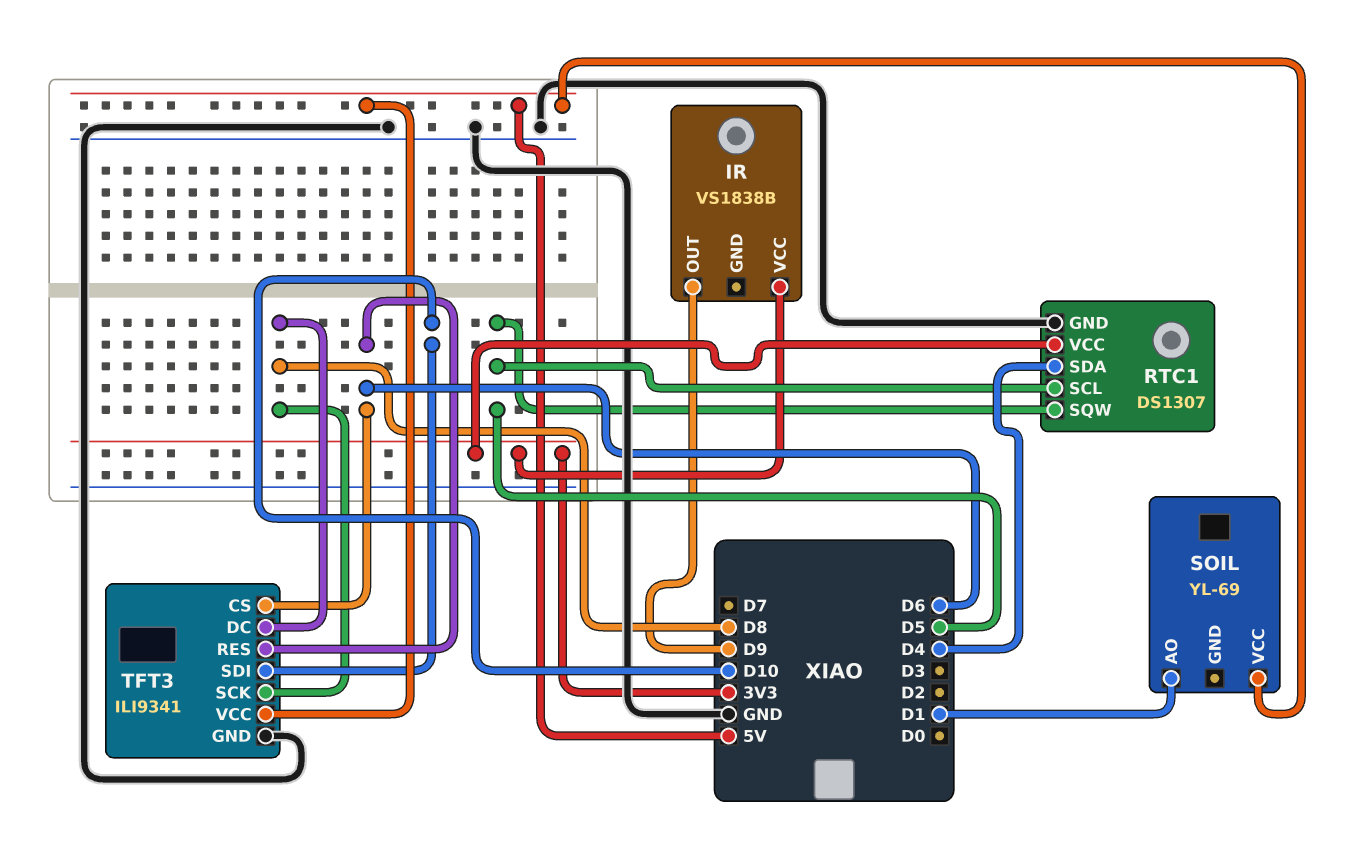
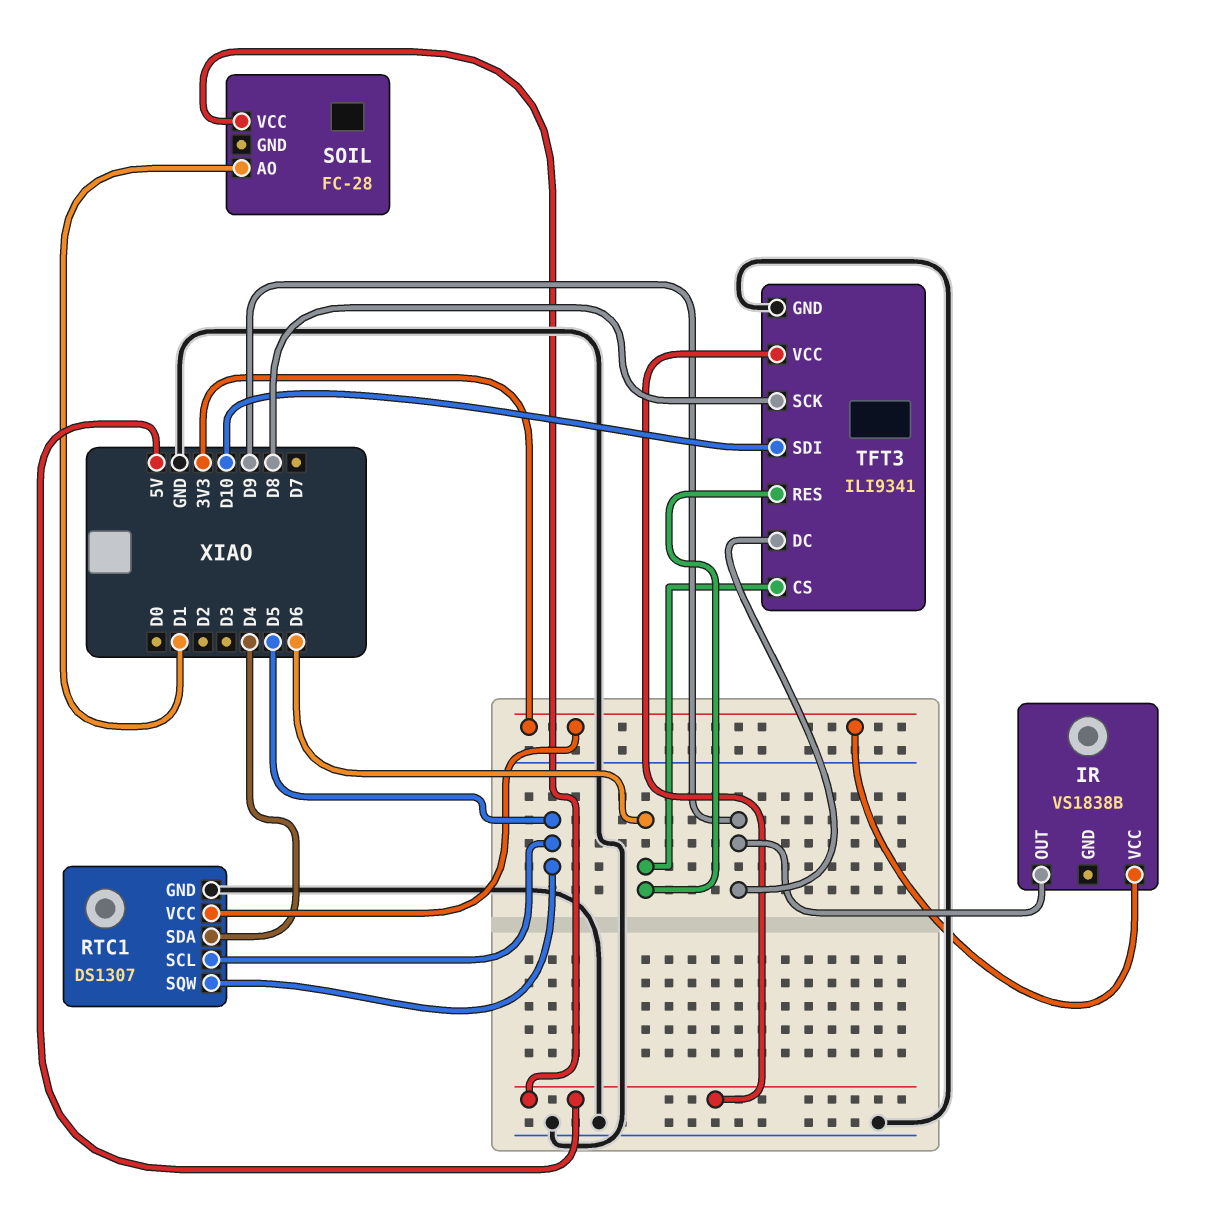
SOIL: YL-69 -> FC-28
TFT3 pin DC: D8 -> D9

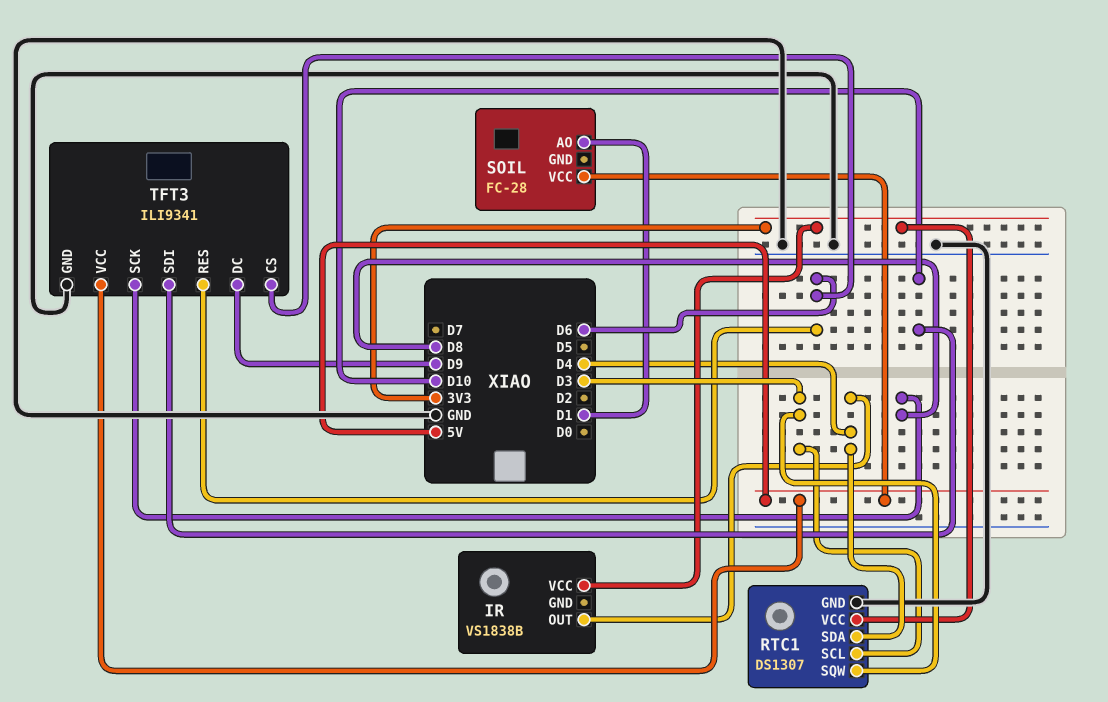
IR pin OUT: D9 -> D4
RTC1 pin SCL: D5 -> D3
RTC1 pin SQW: D5 -> D3

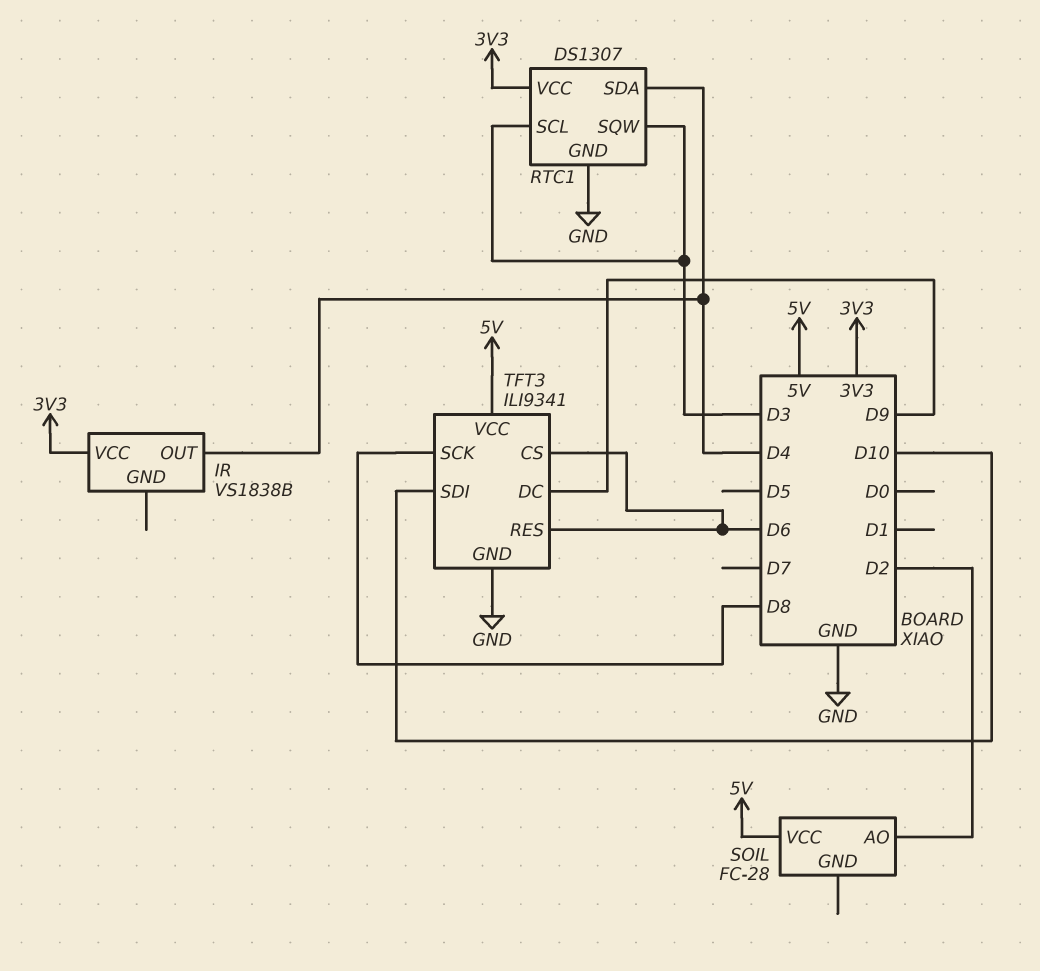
SOIL pin AO: D1 -> D2

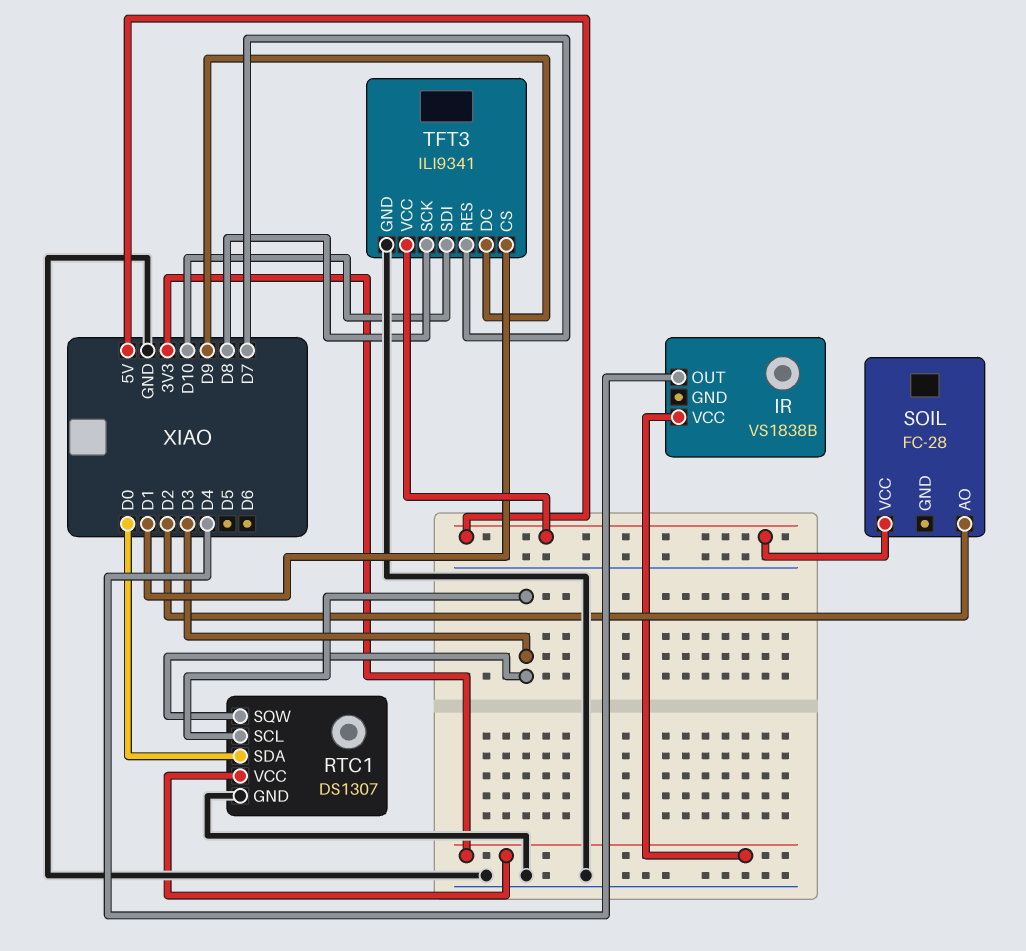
RTC1 pin SDA: D4 -> D0
TFT3 pin CS: D6 -> D1
TFT3 pin RES: D6 -> D7

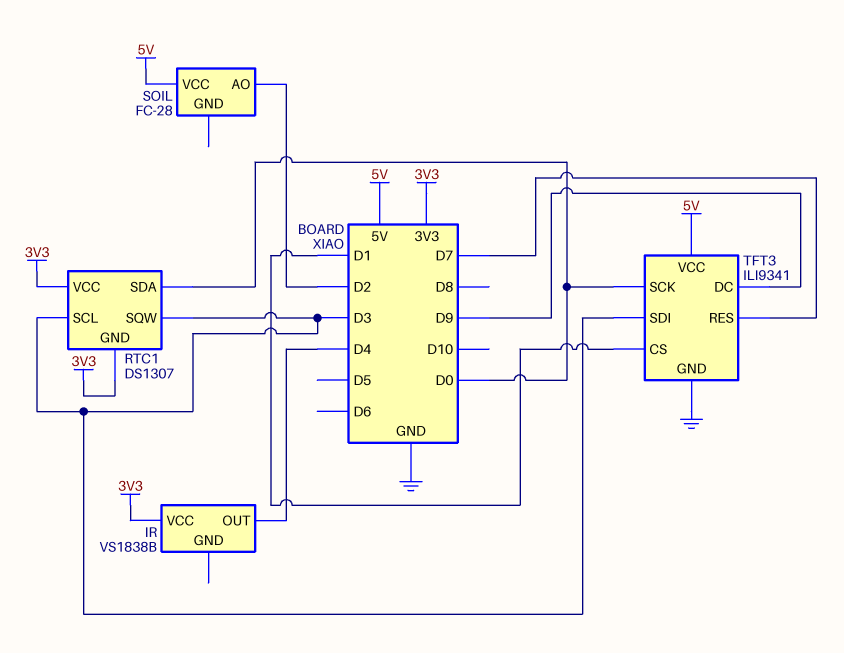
RTC1 pin GND: GND -> 3V3
TFT3 pin SCK: D8 -> D0
TFT3 pin SDI: D10 -> D3

